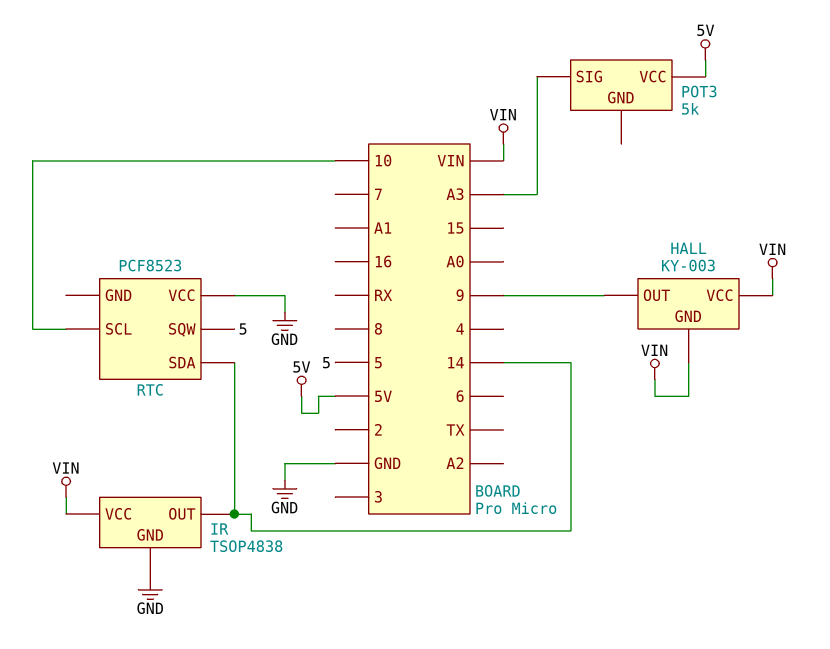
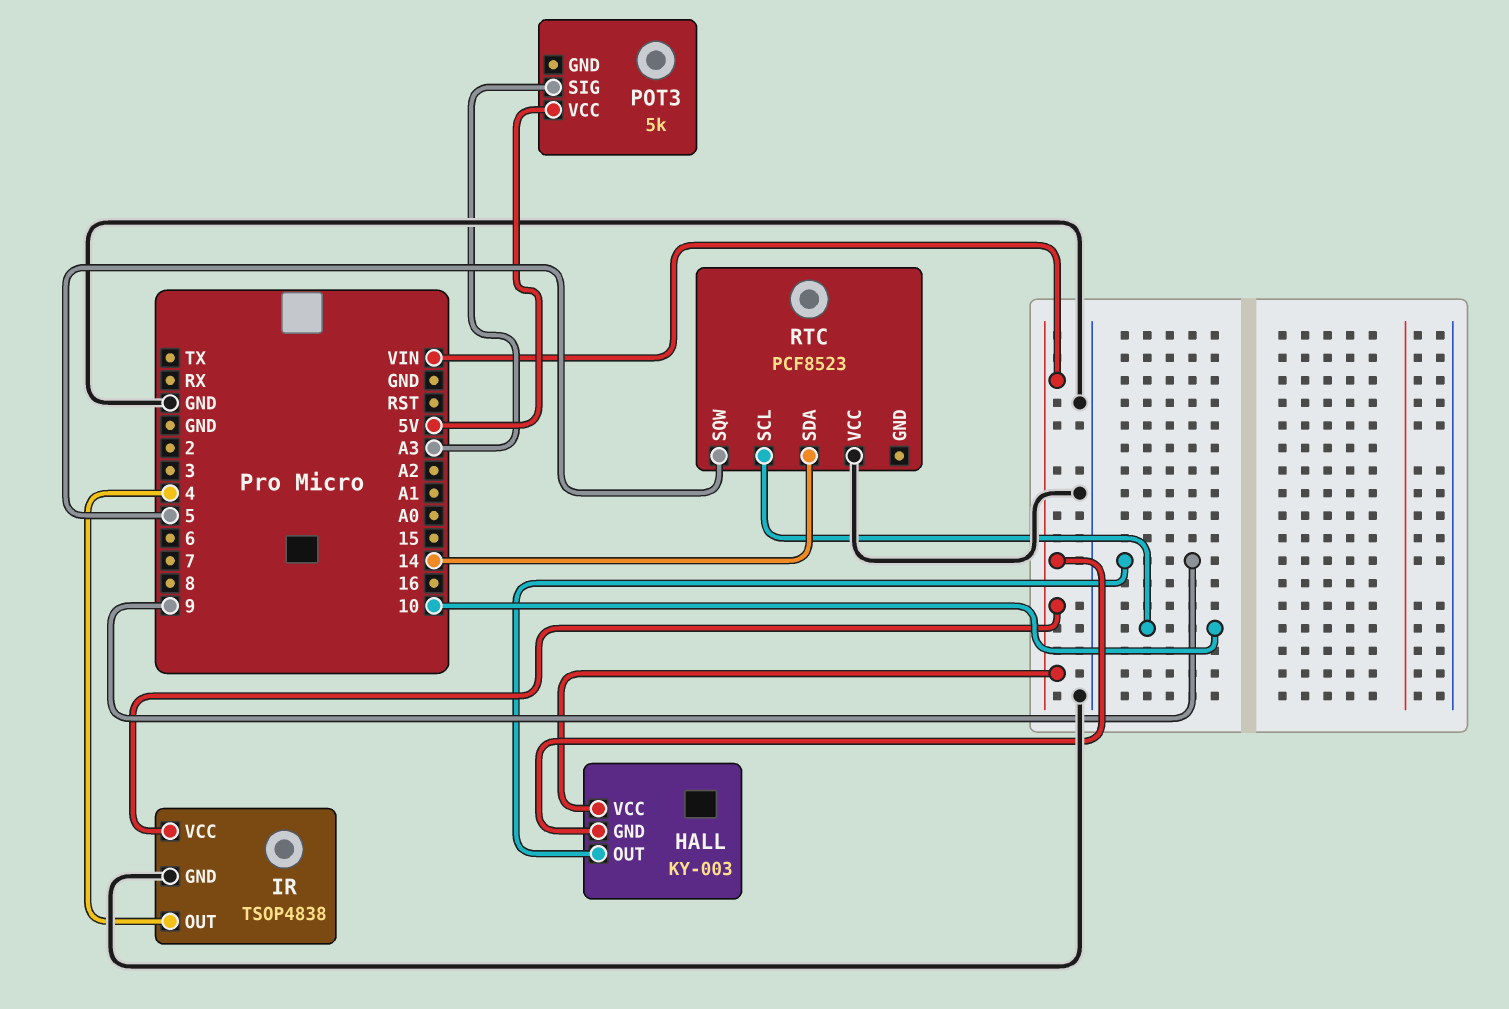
IR pin OUT: 14 -> 4

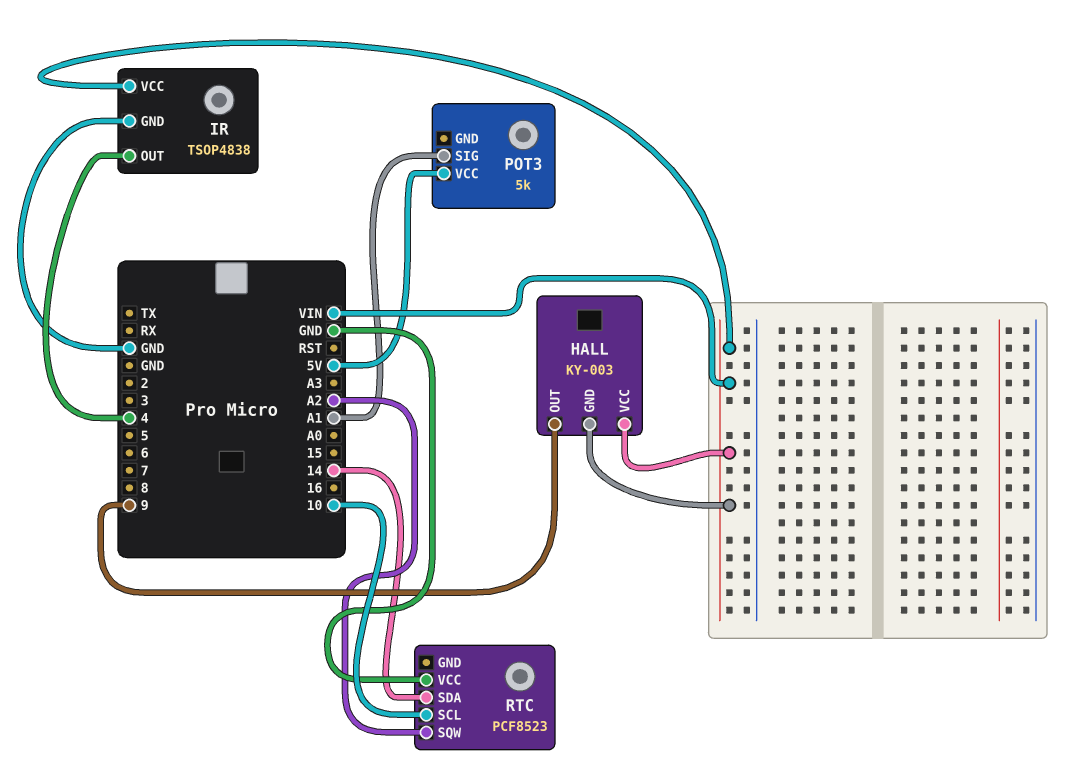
POT3 pin SIG: A3 -> A1
RTC pin SQW: 5 -> A2

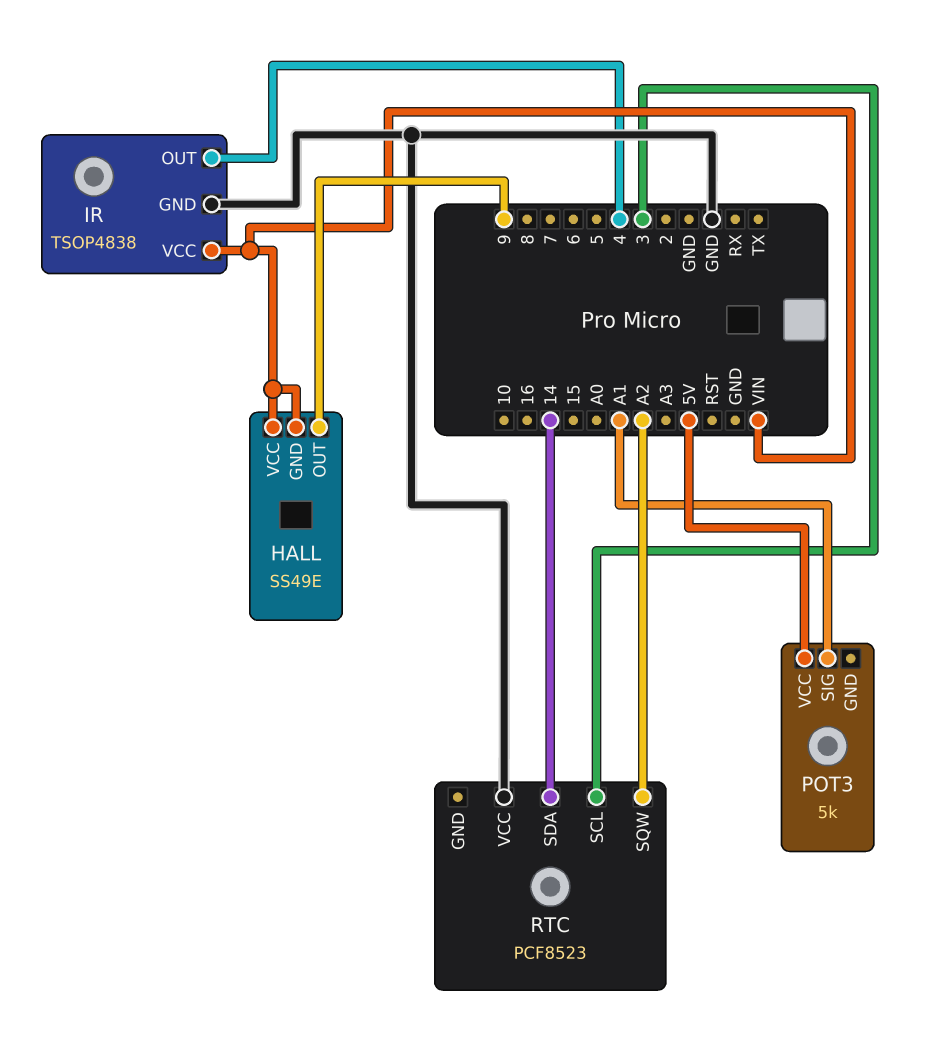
HALL: KY-003 -> SS49E
RTC pin SCL: 10 -> 3

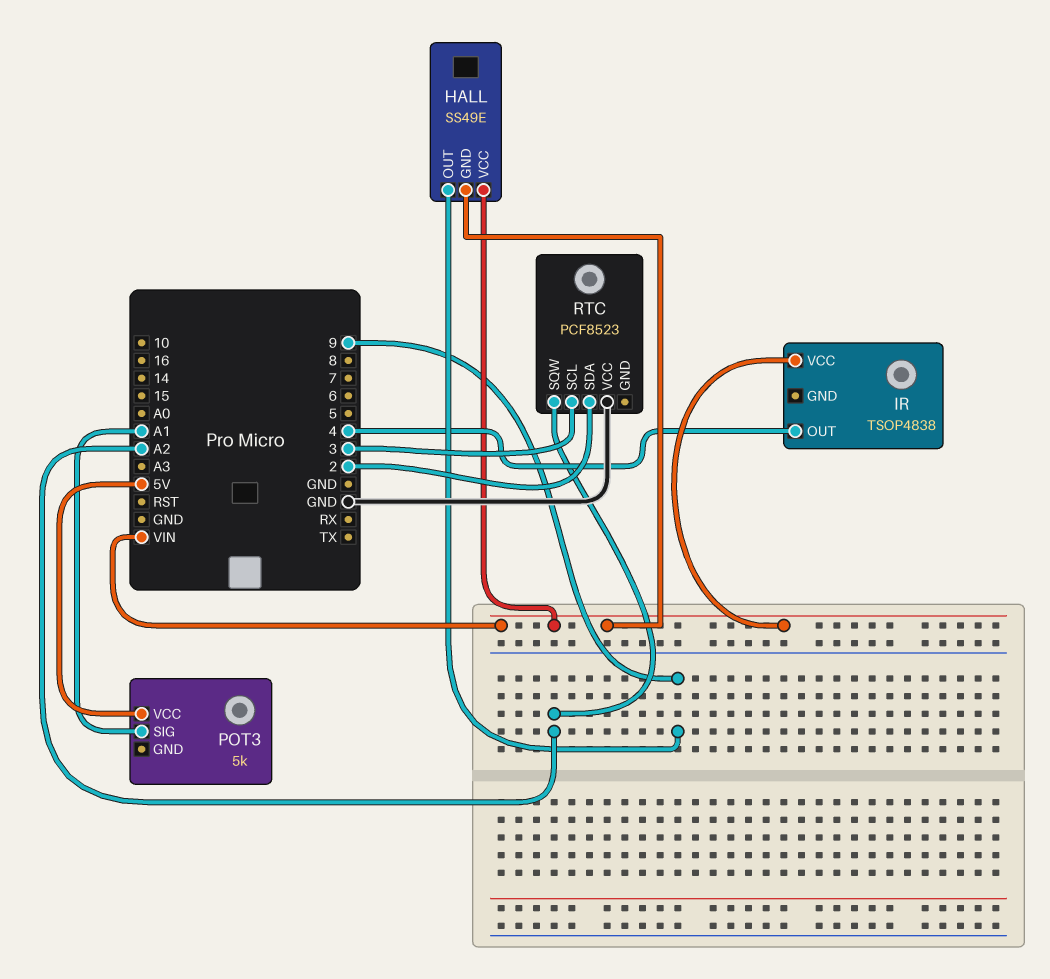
IR pin GND: GND -> none
RTC pin SDA: 14 -> 2

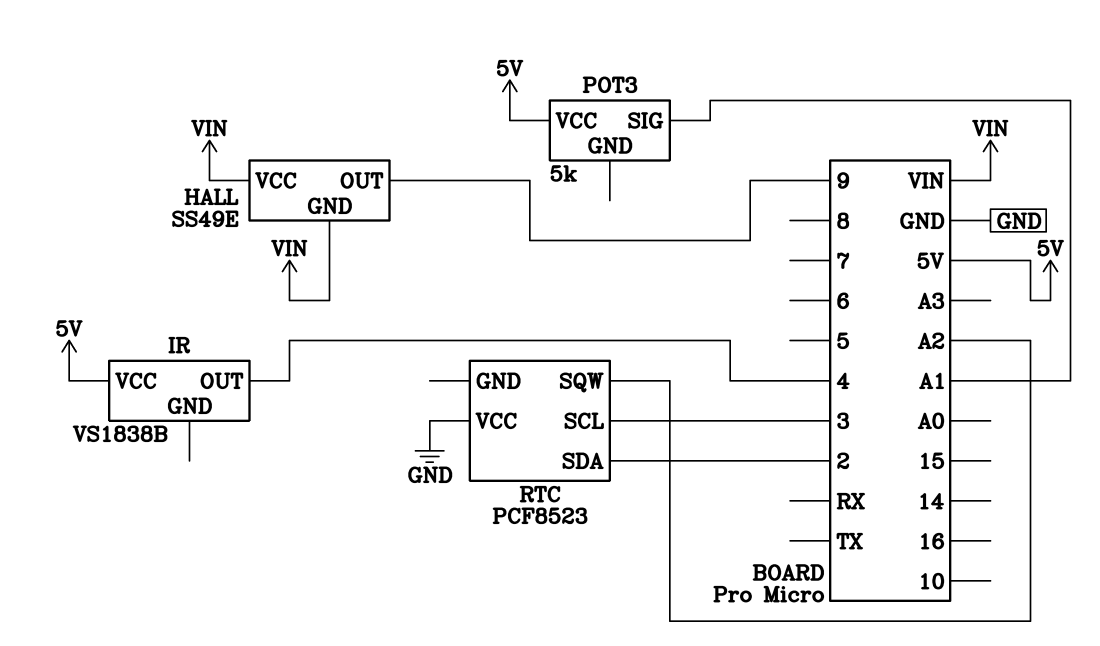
IR: TSOP4838 -> VS1838B
IR pin VCC: VIN -> 5V

